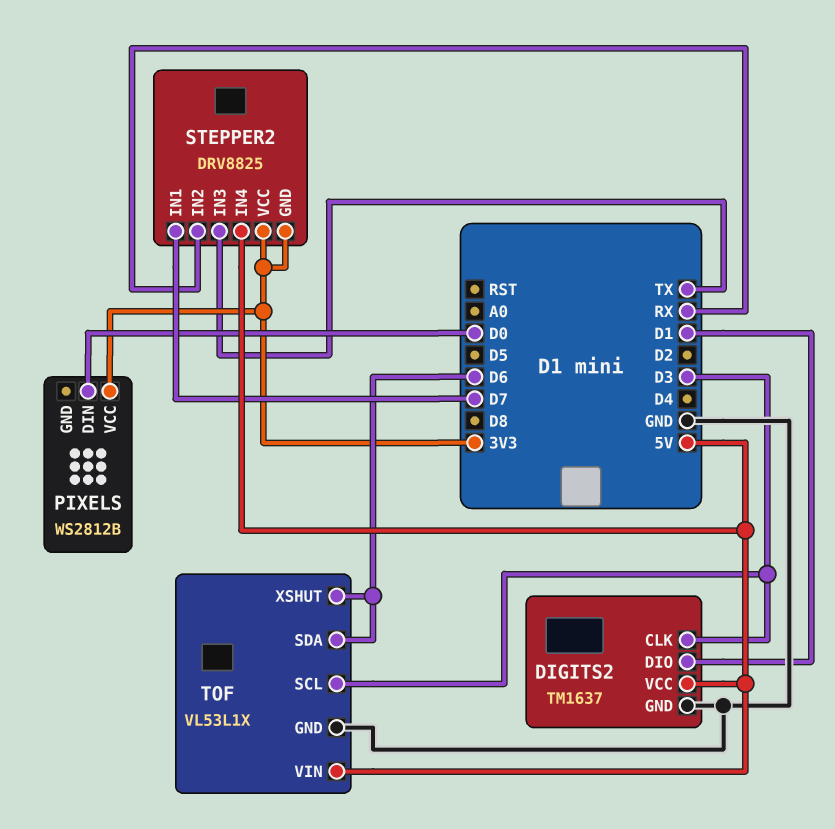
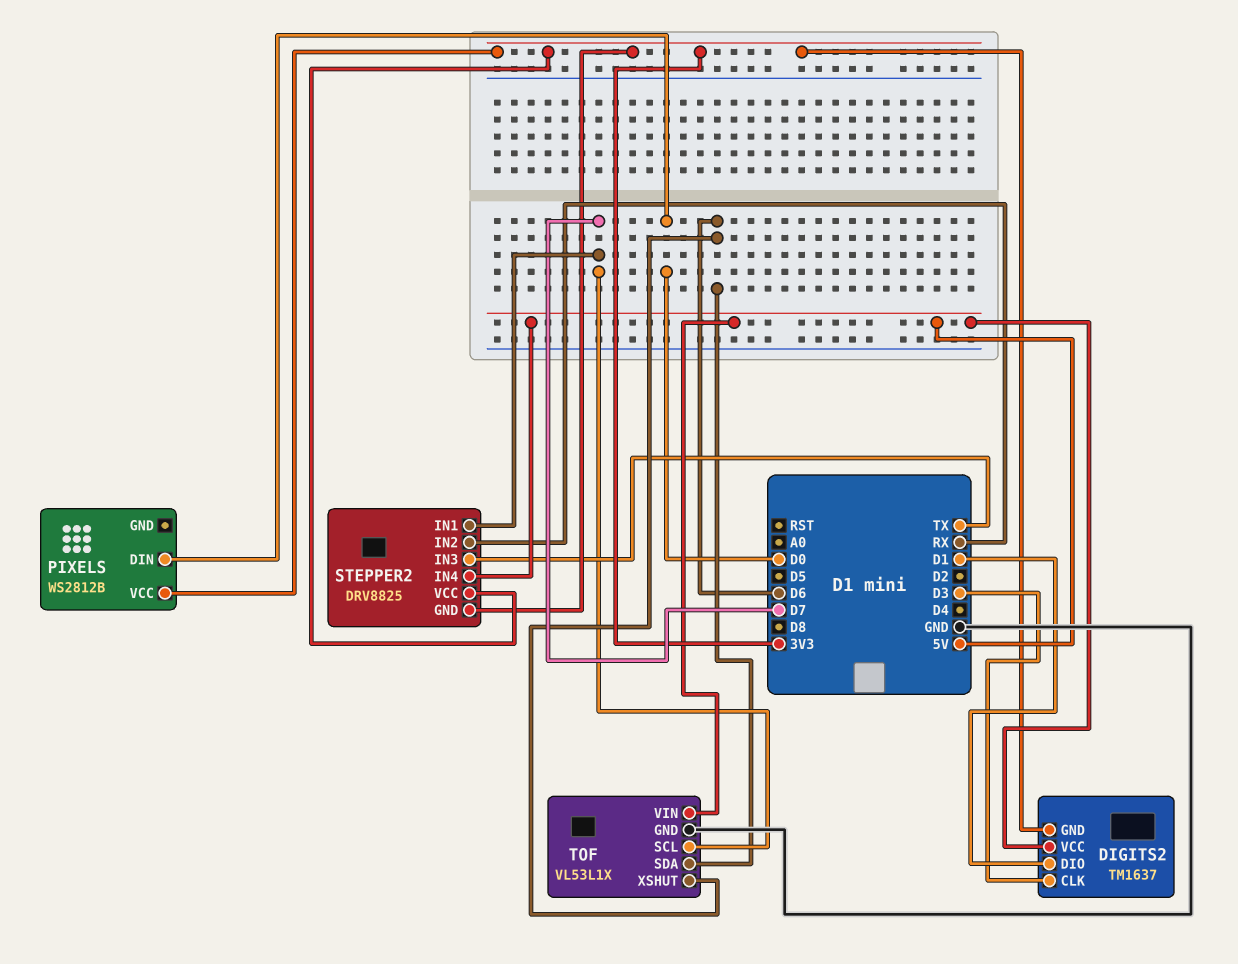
DIGITS2 pin GND: GND -> 3V3
TOF pin SCL: D3 -> D7

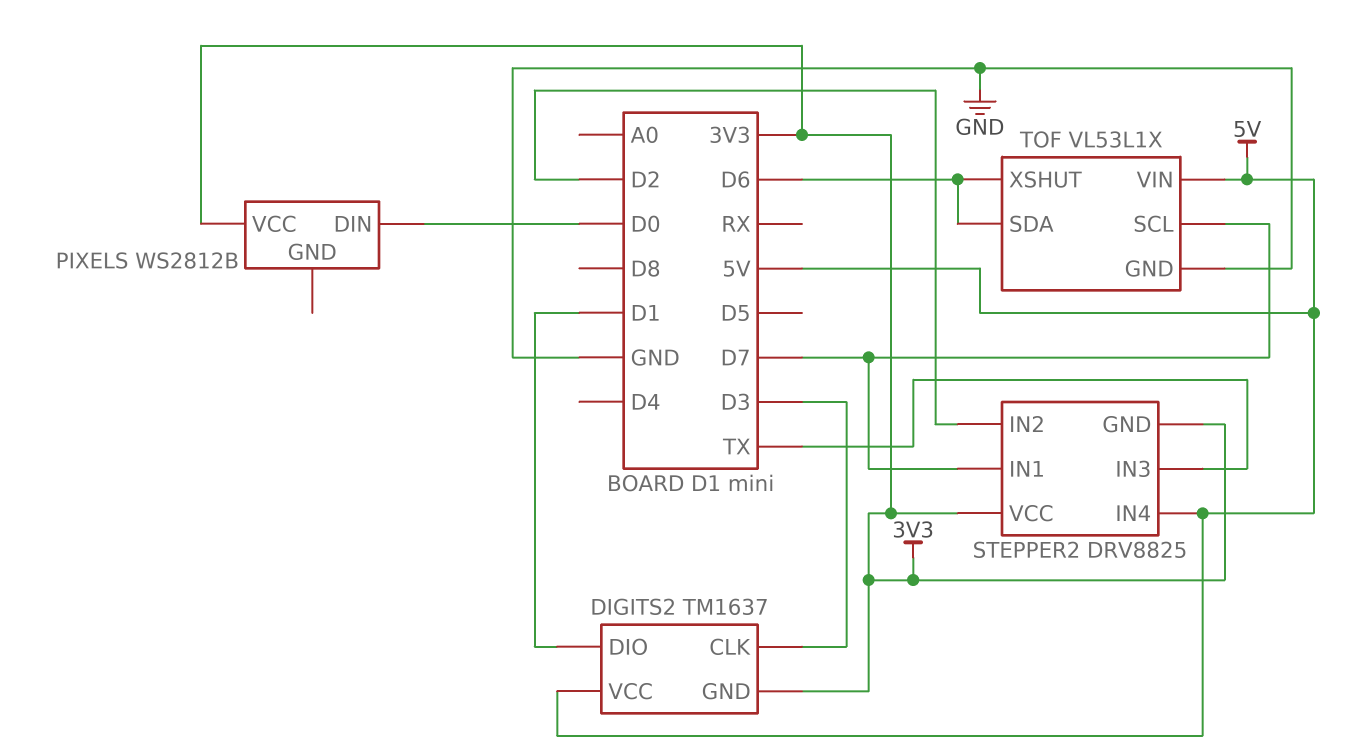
STEPPER2 pin IN2: RX -> D2

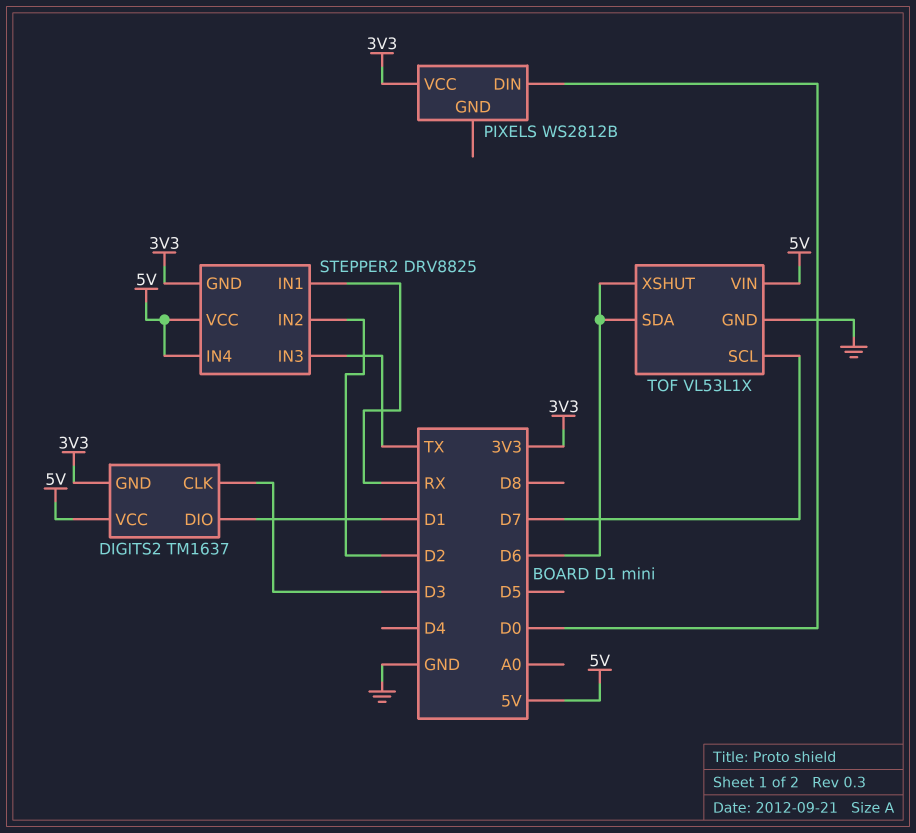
STEPPER2 pin IN1: D7 -> RX
STEPPER2 pin VCC: 3V3 -> 5V

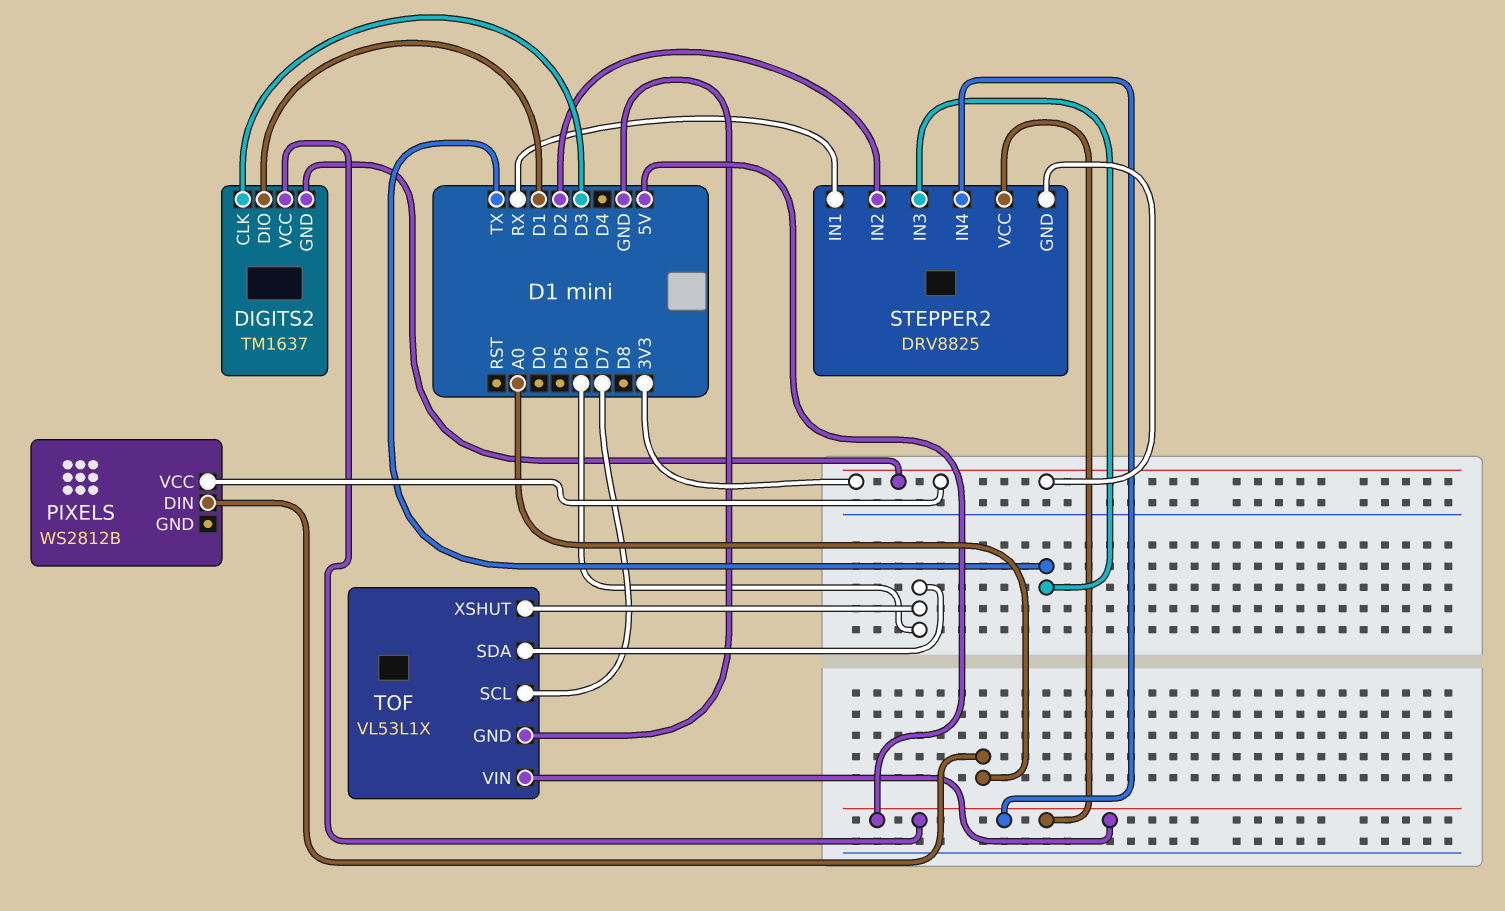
PIXELS pin DIN: D0 -> A0

